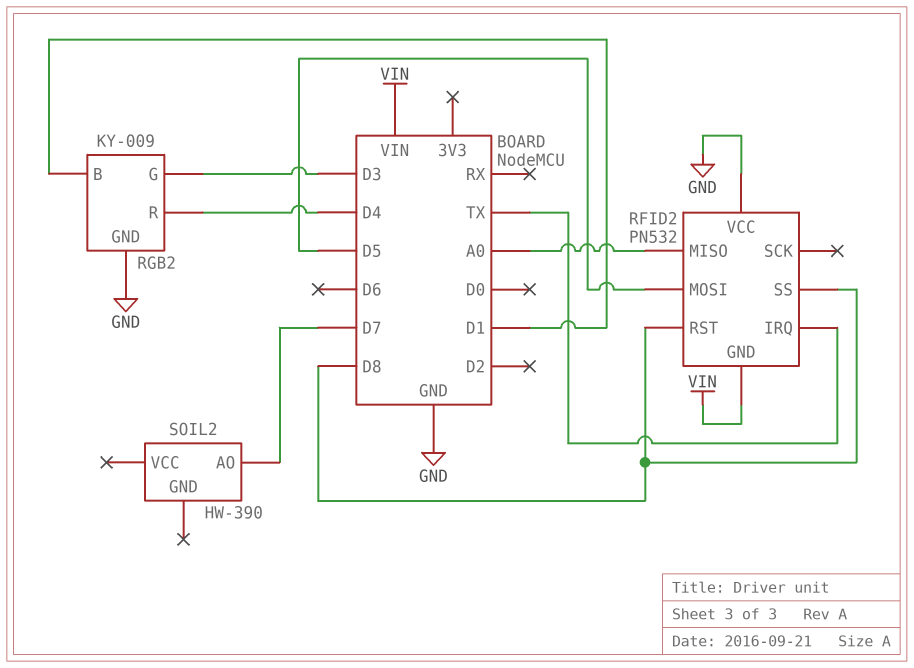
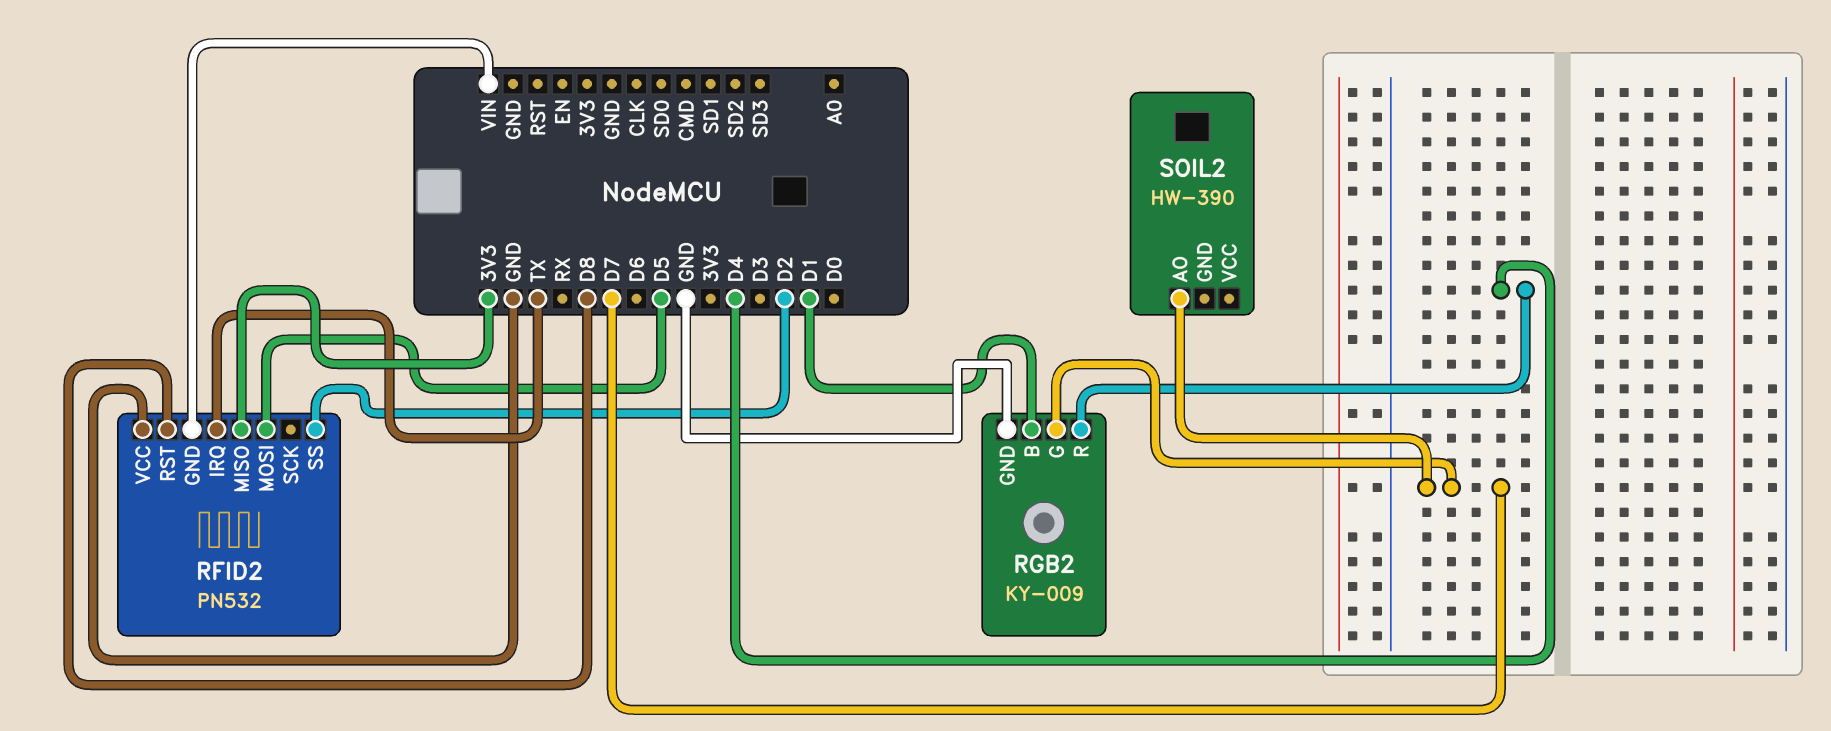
RFID2 pin MISO: A0 -> 3V3
RFID2 pin SS: D8 -> D2
RGB2 pin G: D3 -> D7

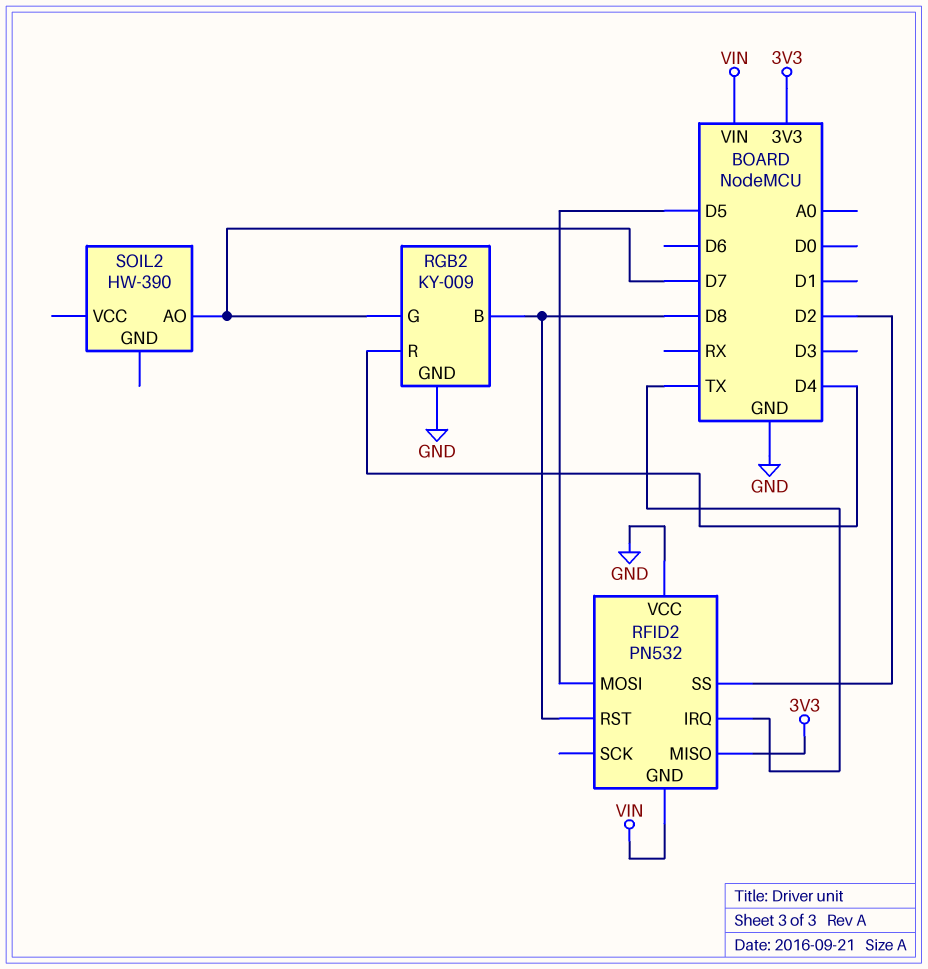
RGB2 pin B: D1 -> D8

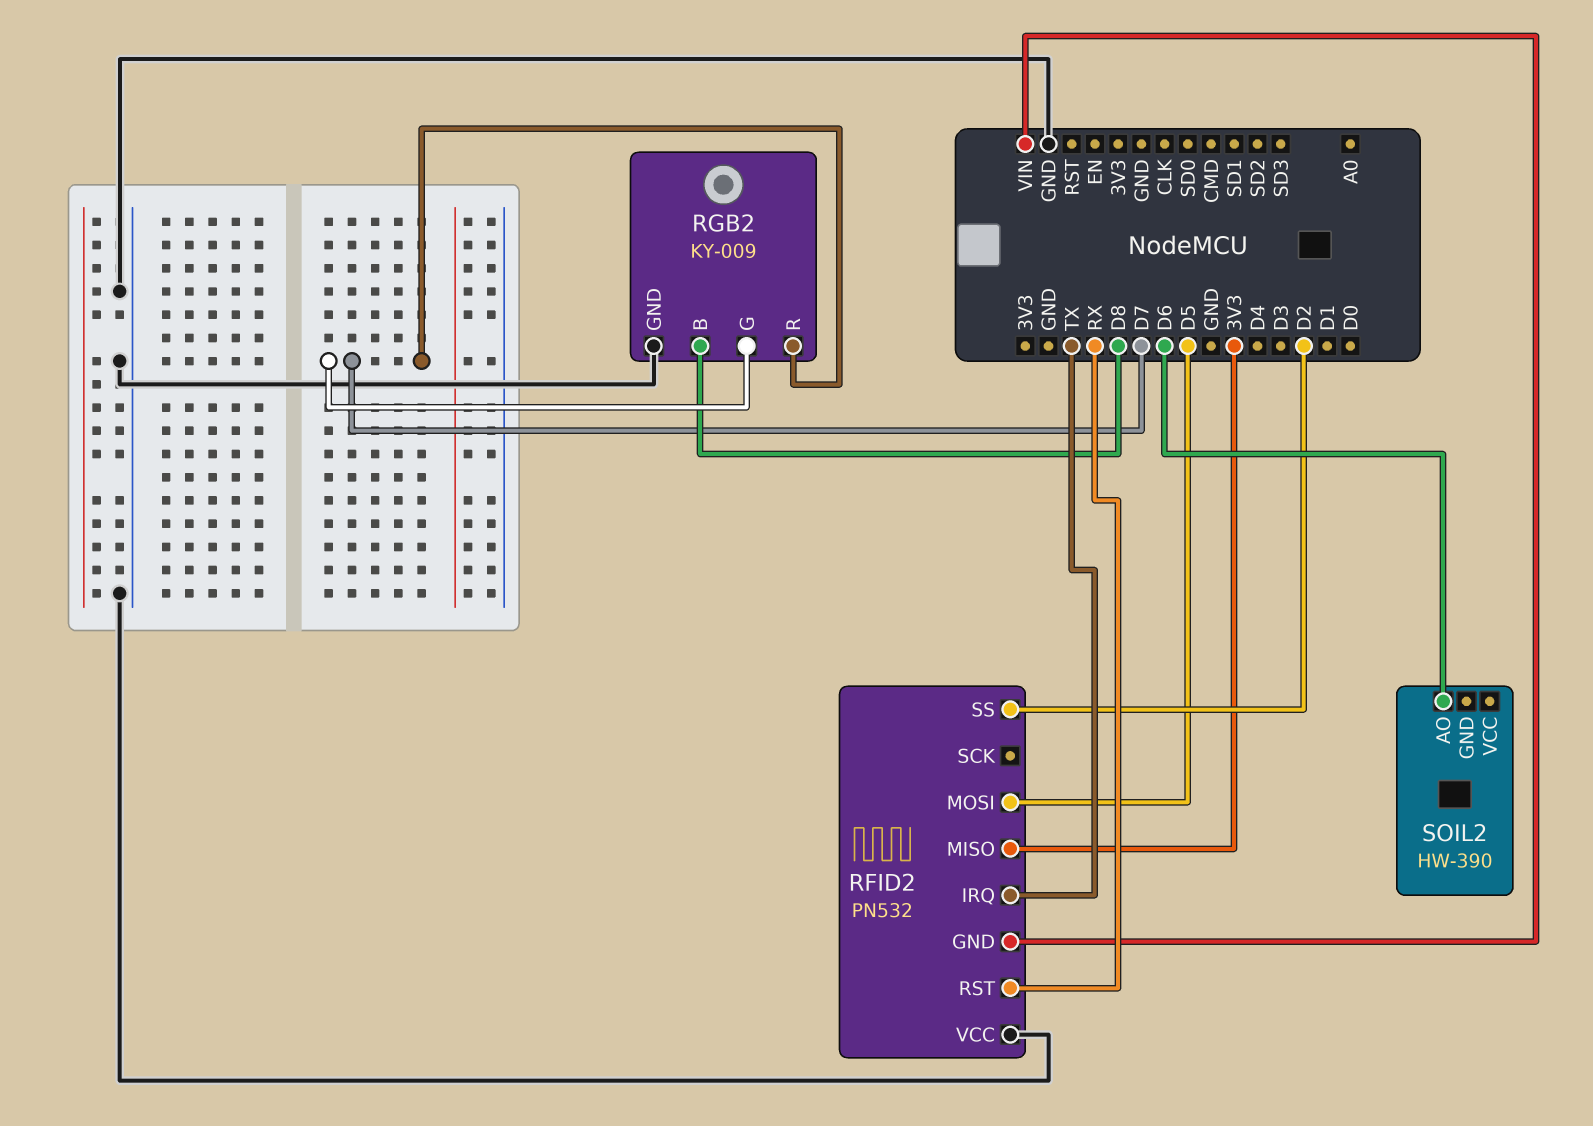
RFID2 pin RST: D8 -> RX
RGB2 pin R: D4 -> D7
SOIL2 pin AO: D7 -> D6

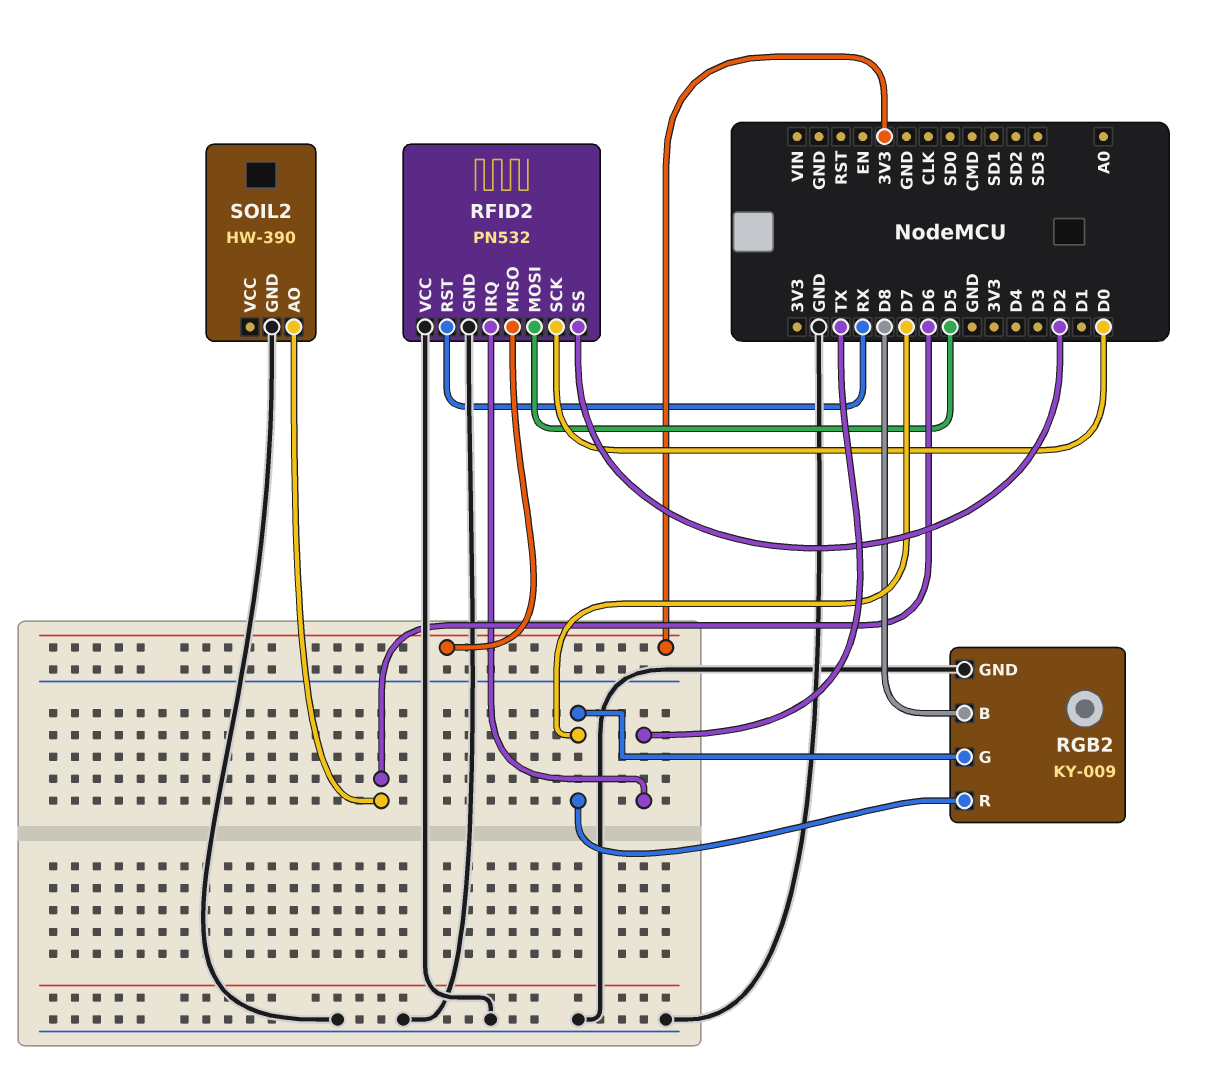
RFID2 pin GND: VIN -> GND
RFID2 pin SCK: none -> D0
SOIL2 pin GND: none -> GND

